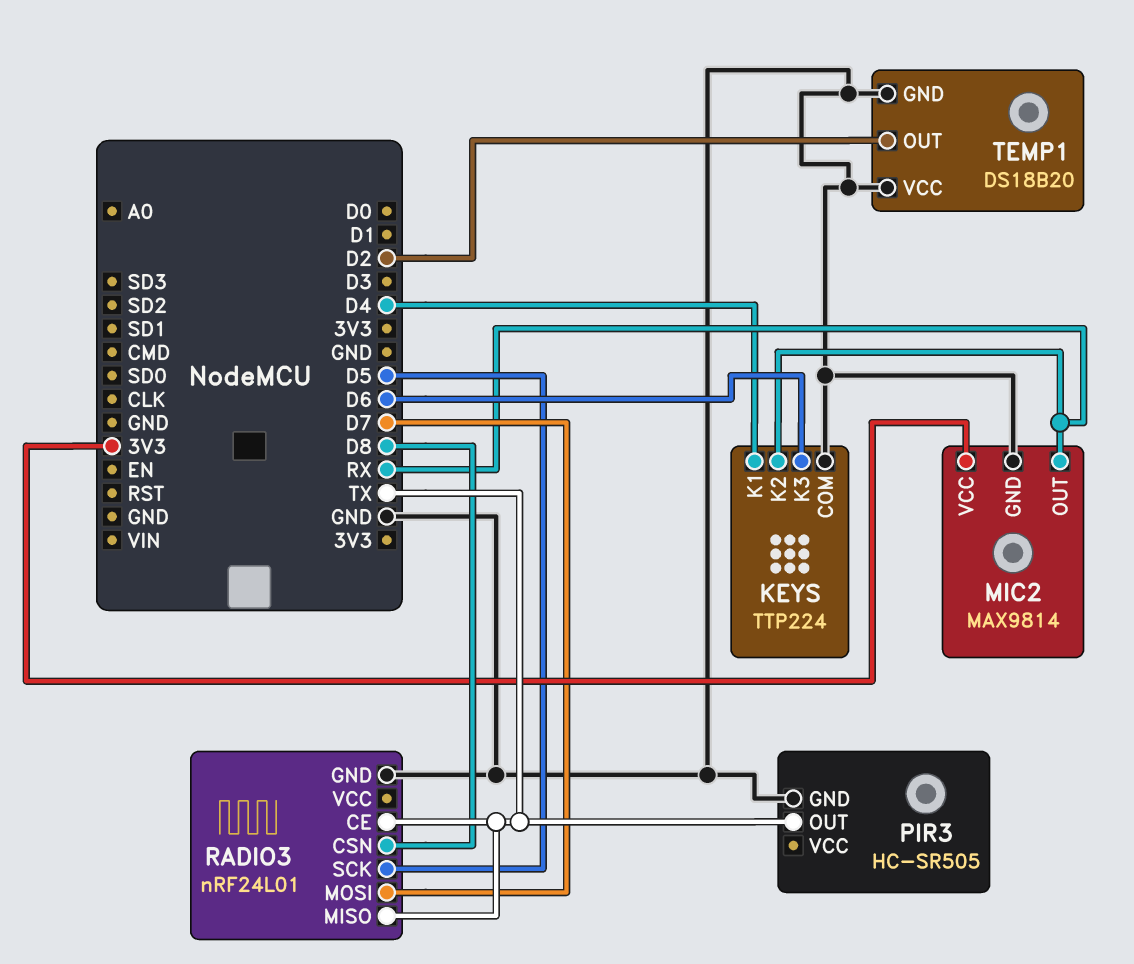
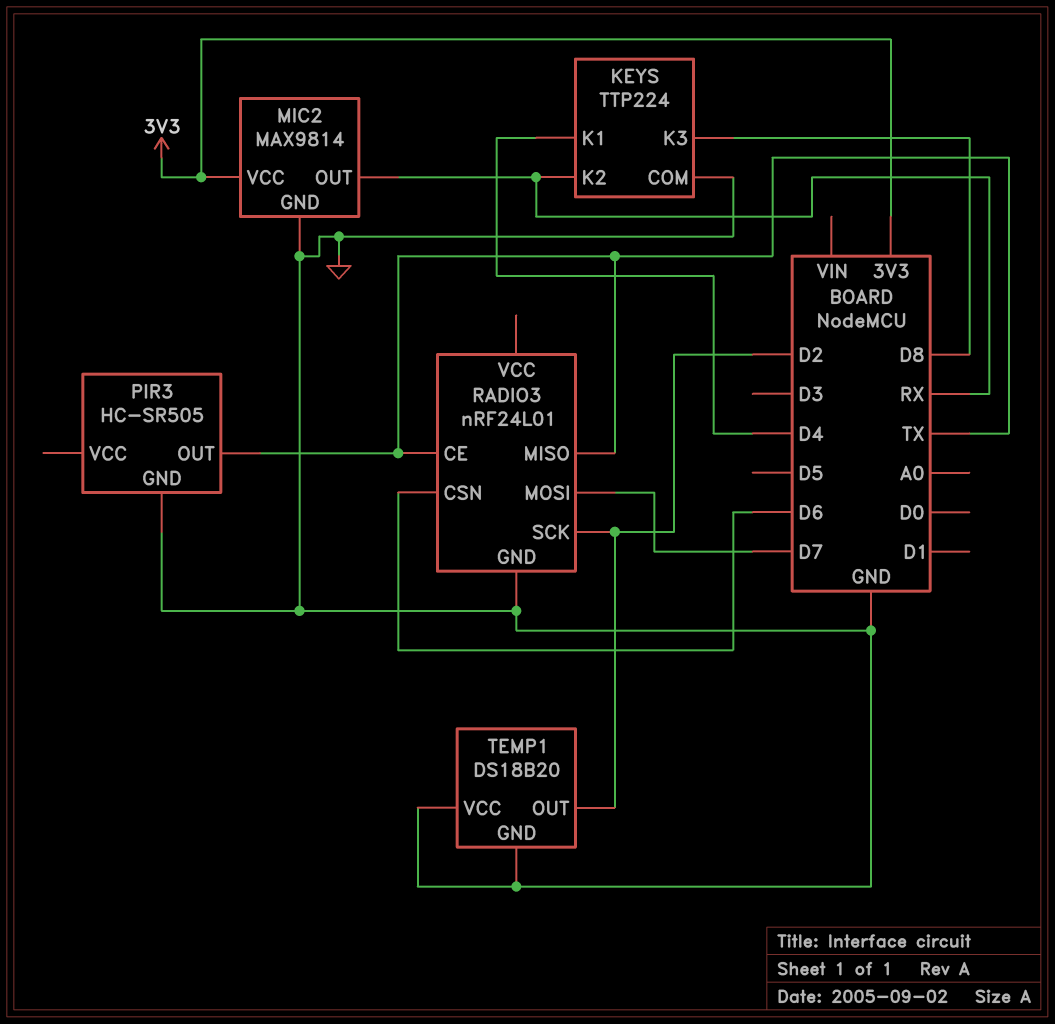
KEYS pin K3: D6 -> D8
RADIO3 pin CSN: D8 -> D6
RADIO3 pin SCK: D5 -> D2

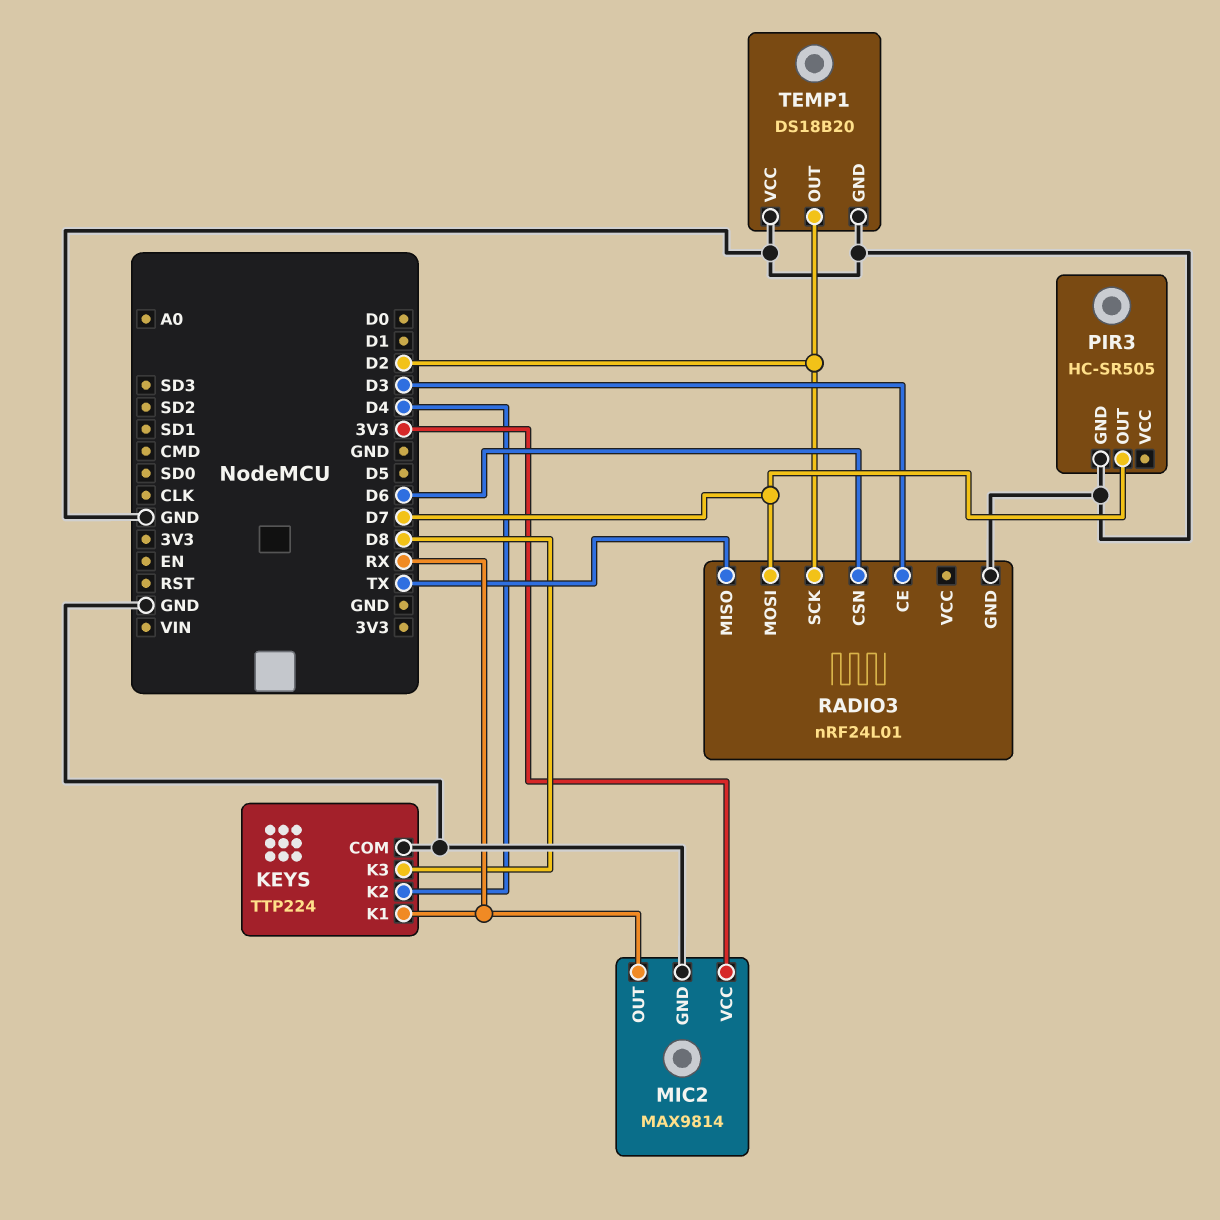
KEYS pin K1: D4 -> RX
KEYS pin K2: RX -> D4
PIR3 pin OUT: TX -> D7
RADIO3 pin CE: TX -> D3

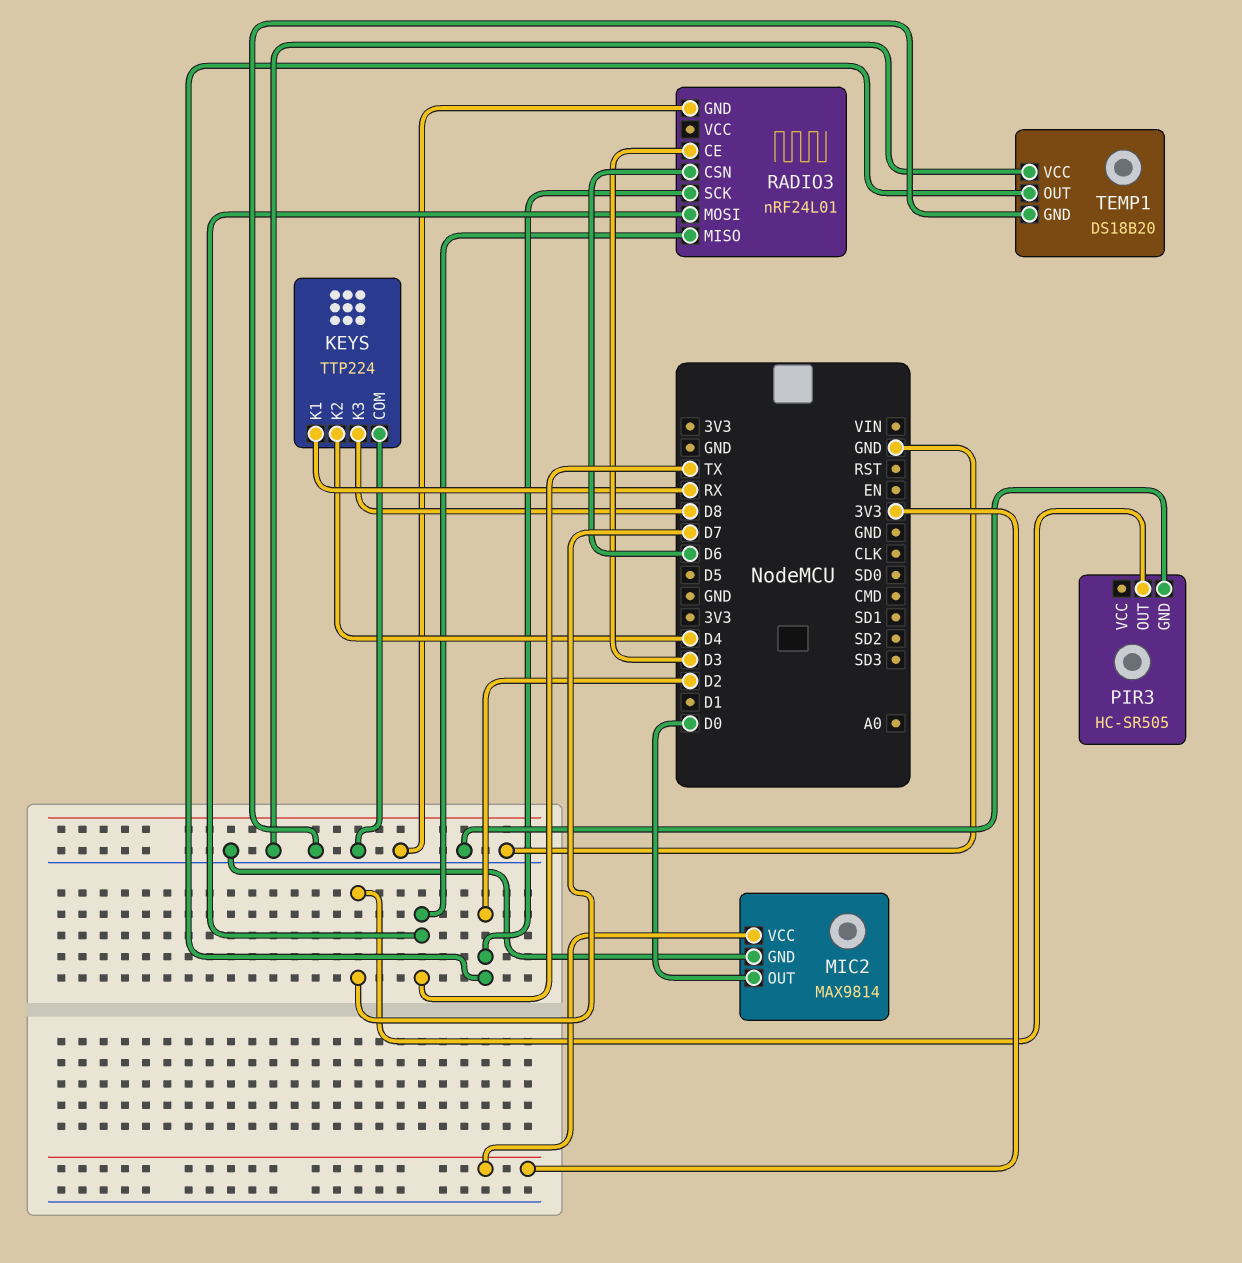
MIC2 pin OUT: RX -> D0
RADIO3 pin MOSI: D7 -> TX

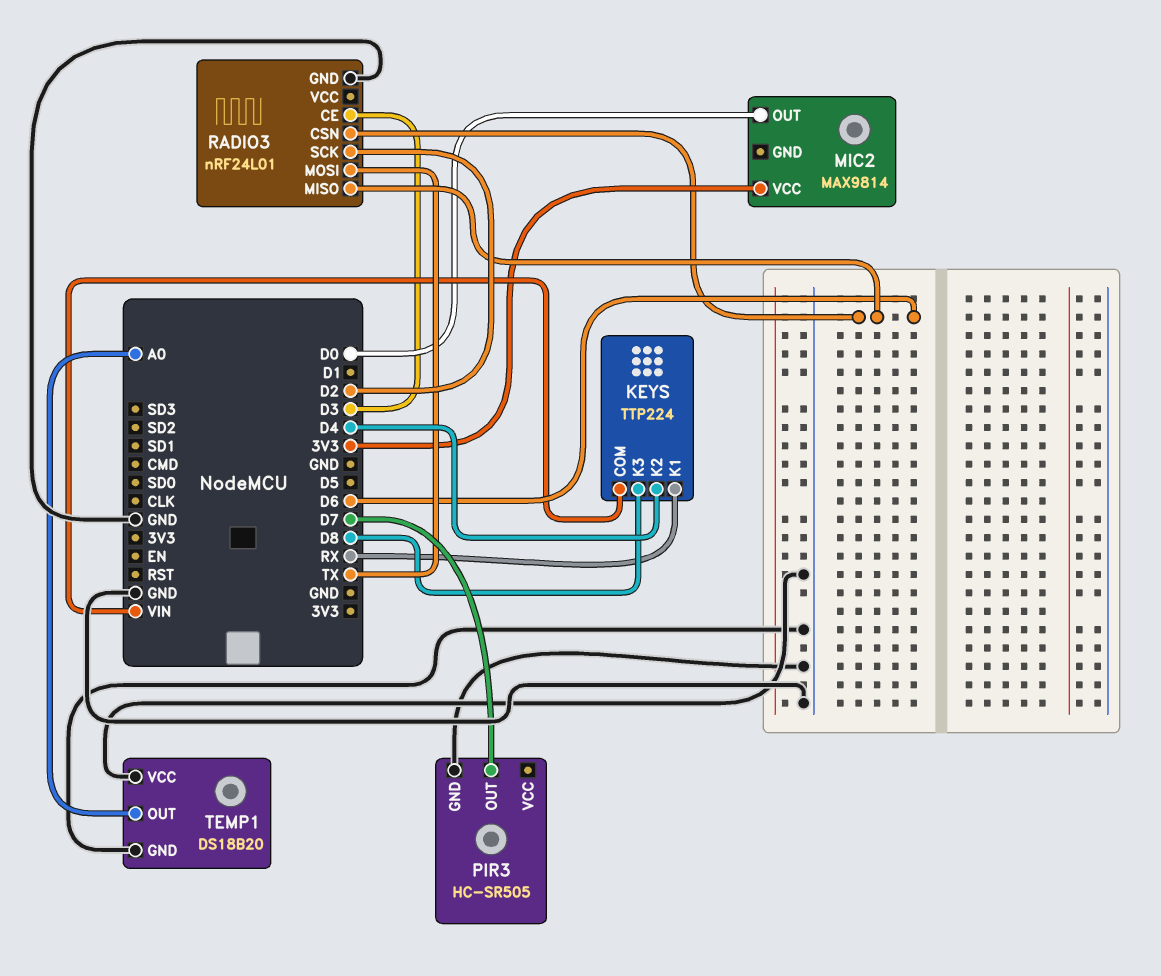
KEYS pin COM: GND -> VIN
MIC2 pin GND: GND -> none
RADIO3 pin MISO: TX -> D6
TEMP1 pin OUT: D2 -> A0

